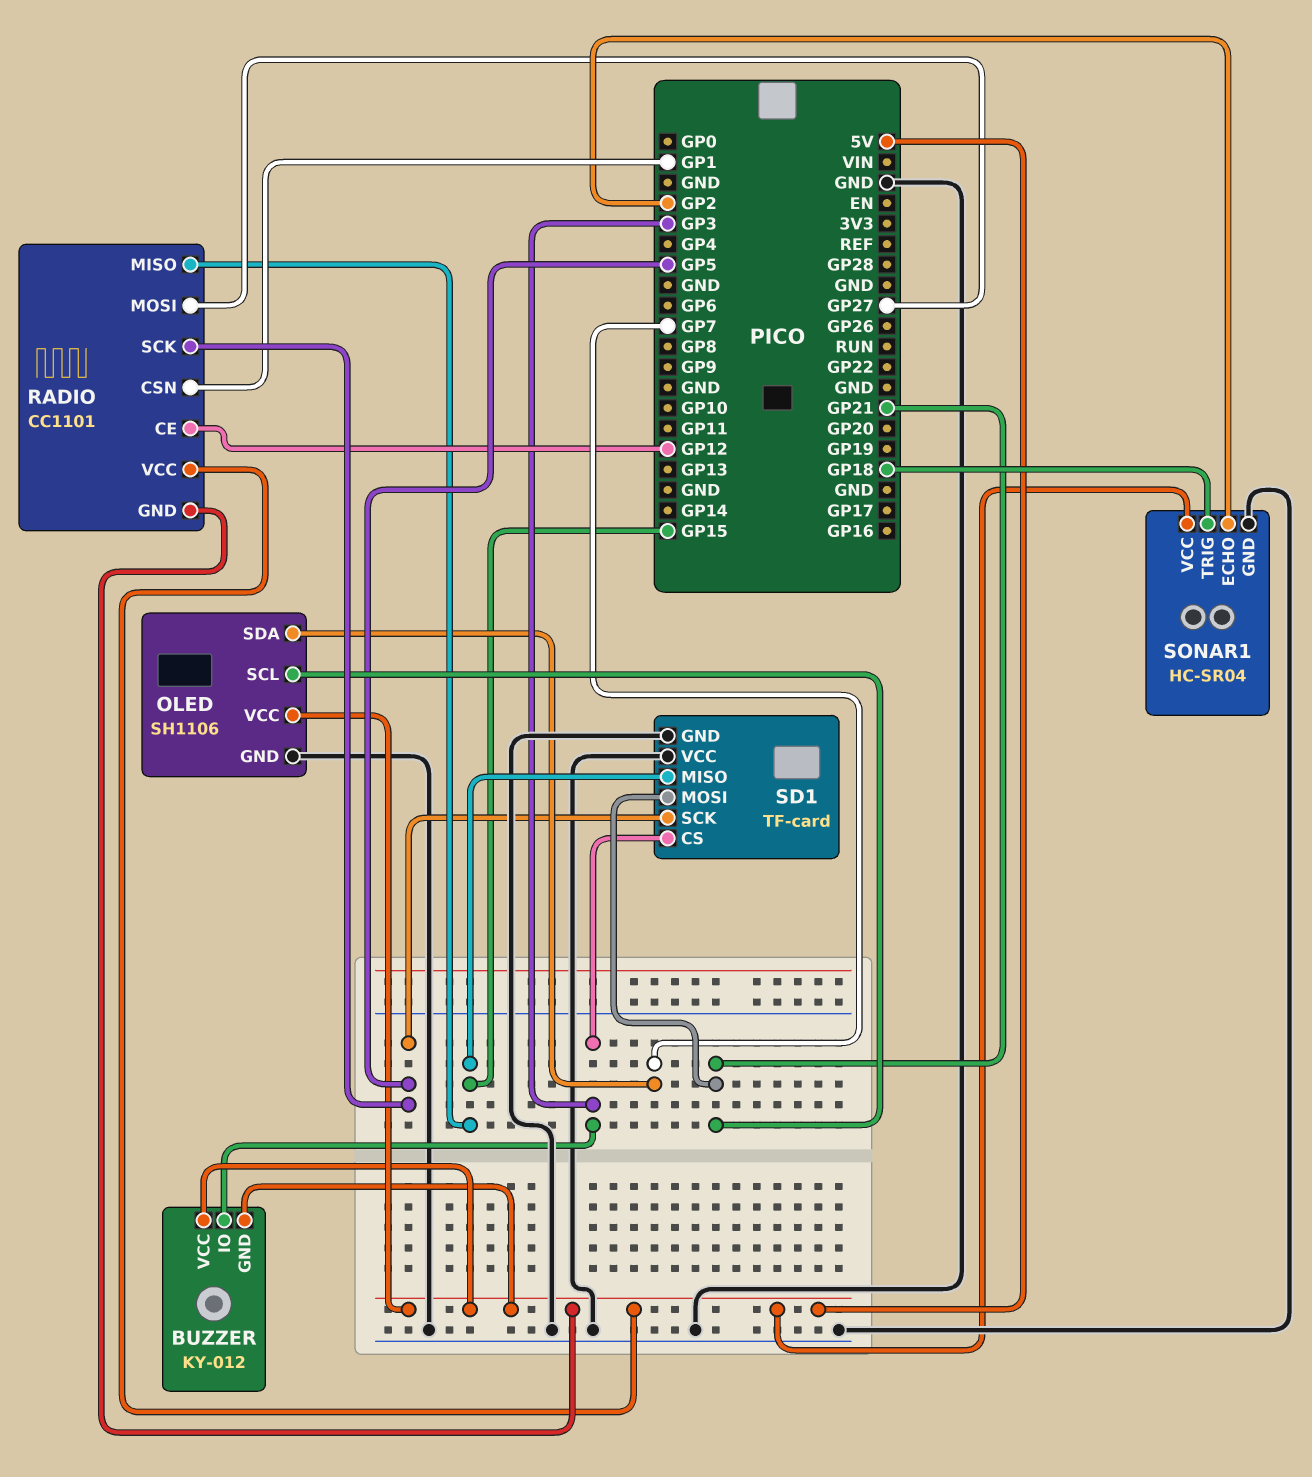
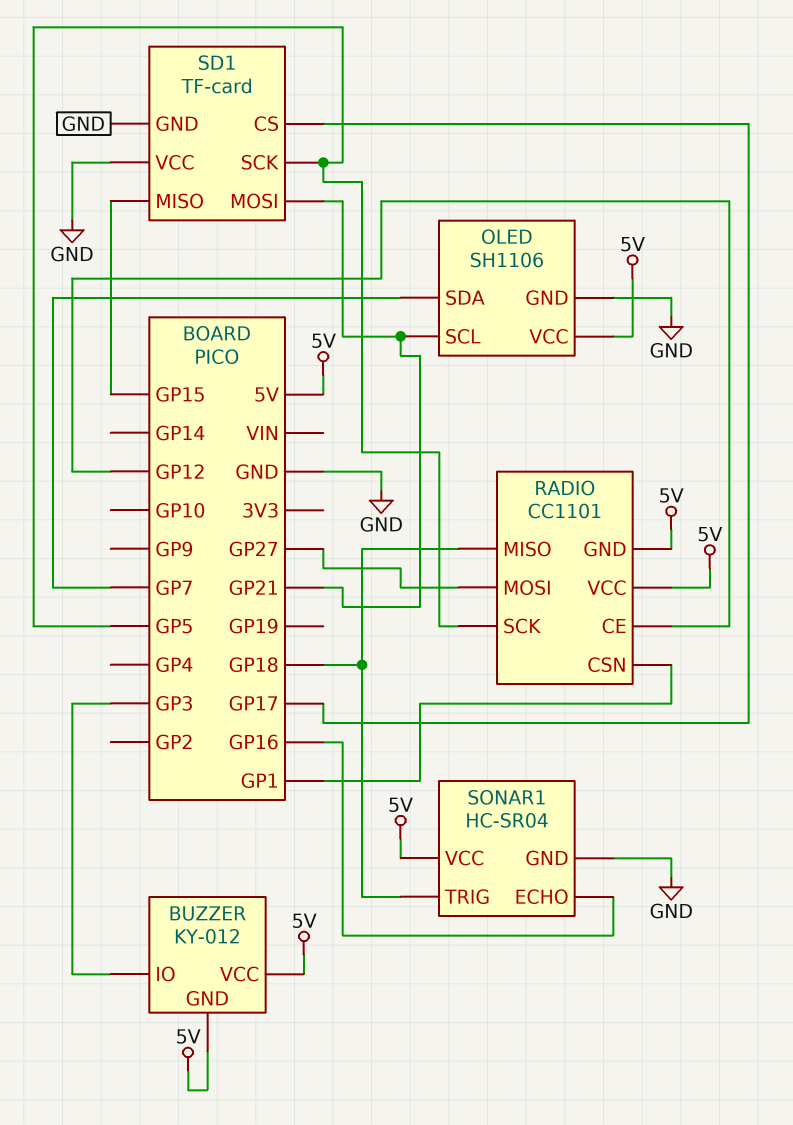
RADIO pin MISO: GP15 -> GP18
SD1 pin CS: GP3 -> GP17
SONAR1 pin ECHO: GP2 -> GP16

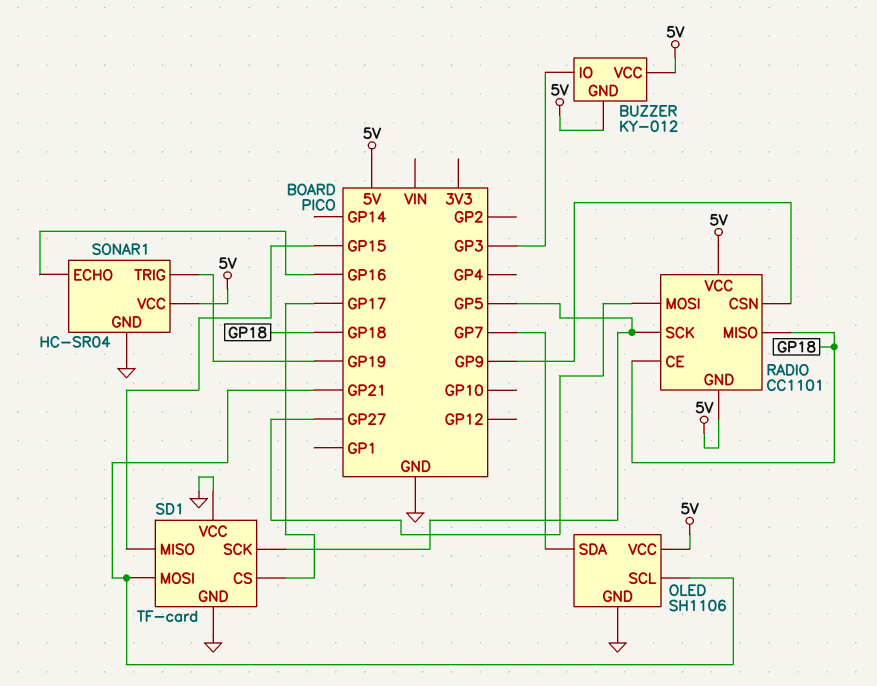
RADIO pin CE: GP12 -> GP18
RADIO pin CSN: GP1 -> GP9
SONAR1 pin TRIG: GP18 -> GP19

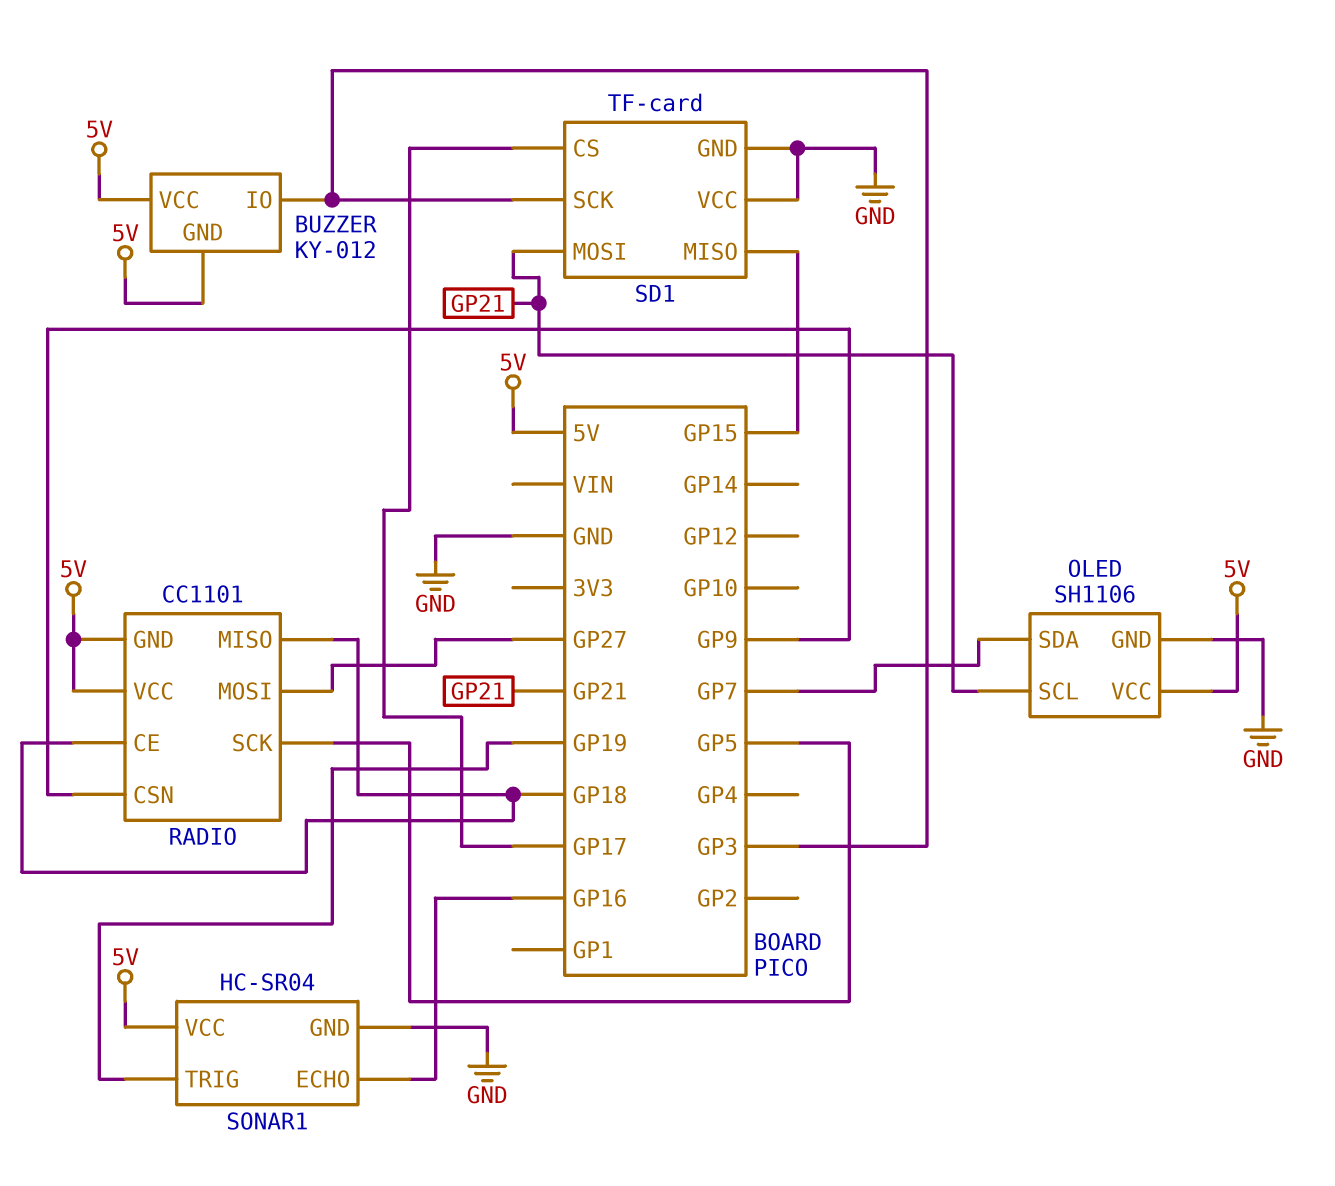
SD1 pin SCK: GP5 -> GP3

